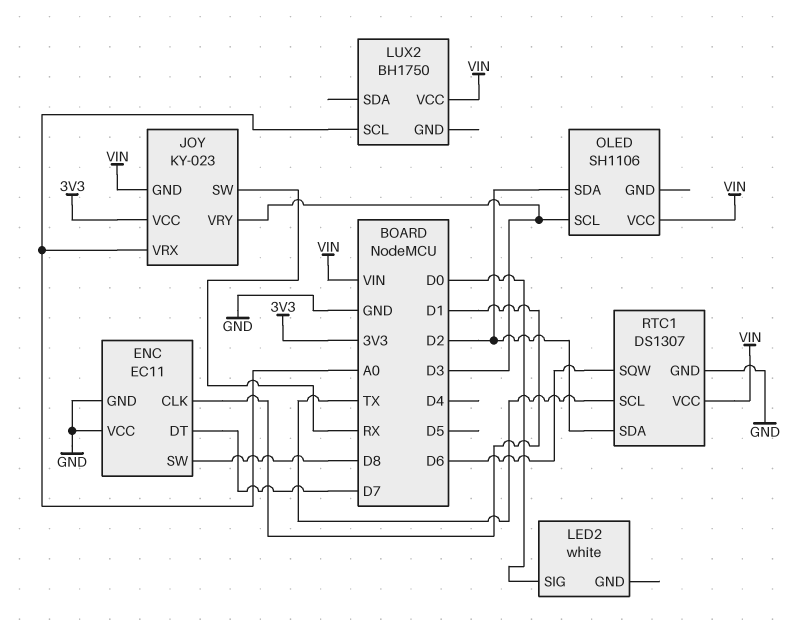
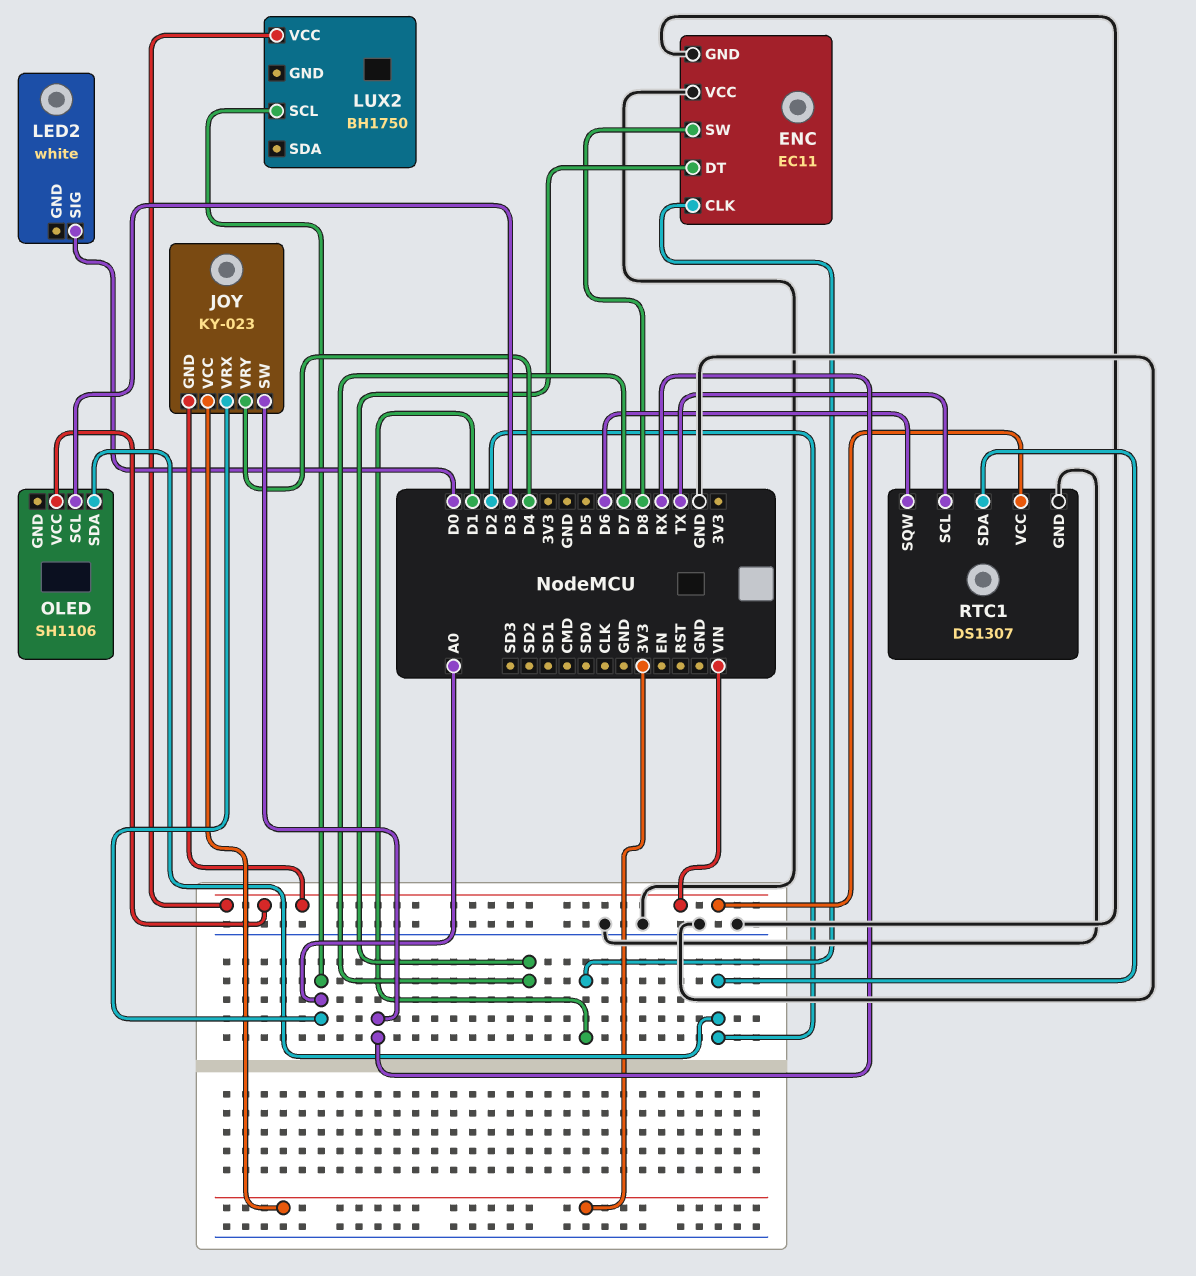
JOY pin VRY: D3 -> D4

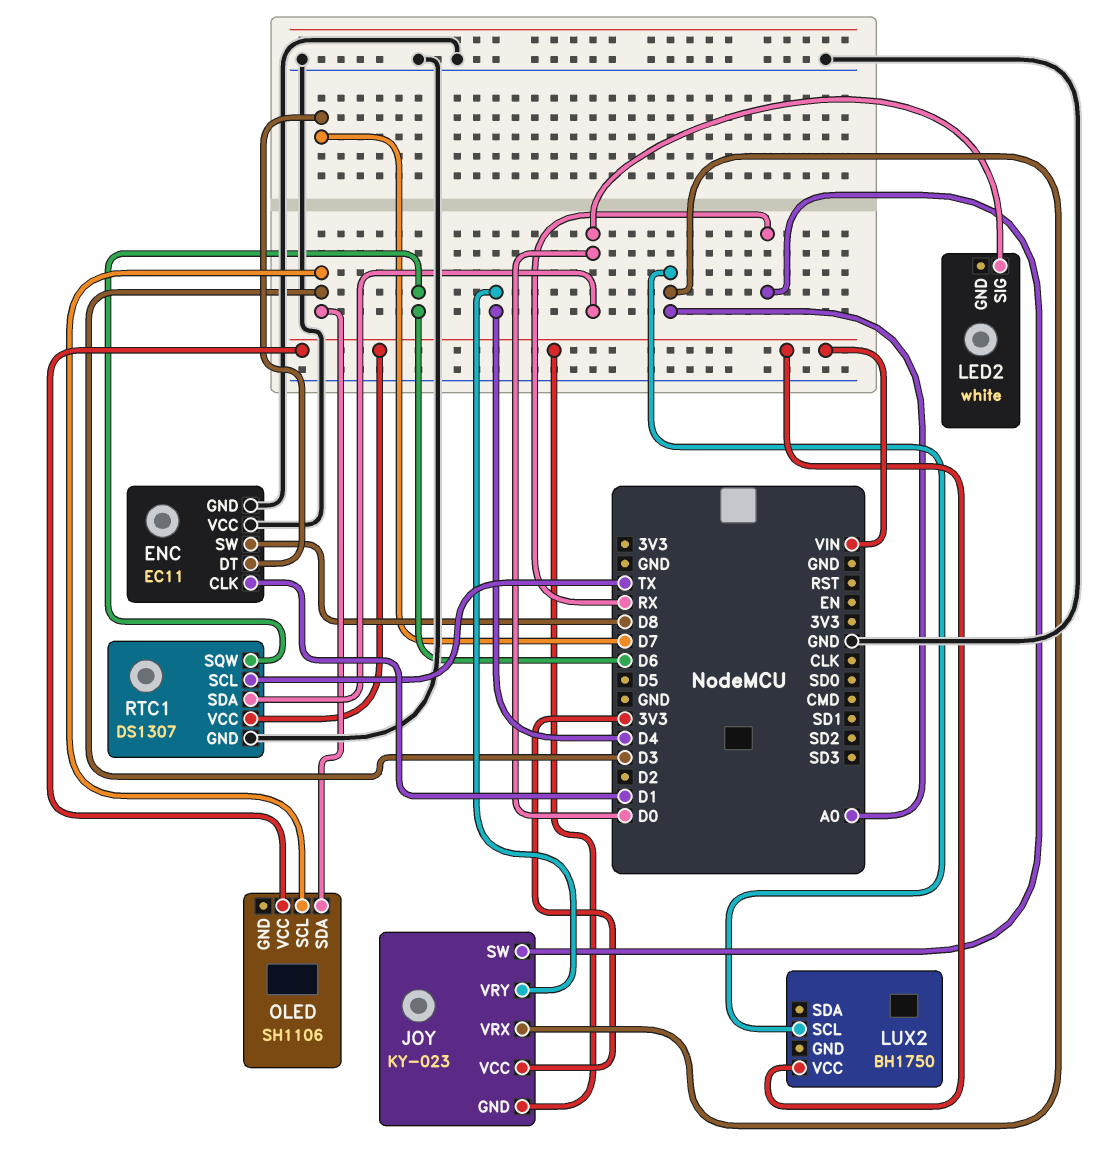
OLED pin SDA: D2 -> D3
RTC1 pin SDA: D2 -> D0

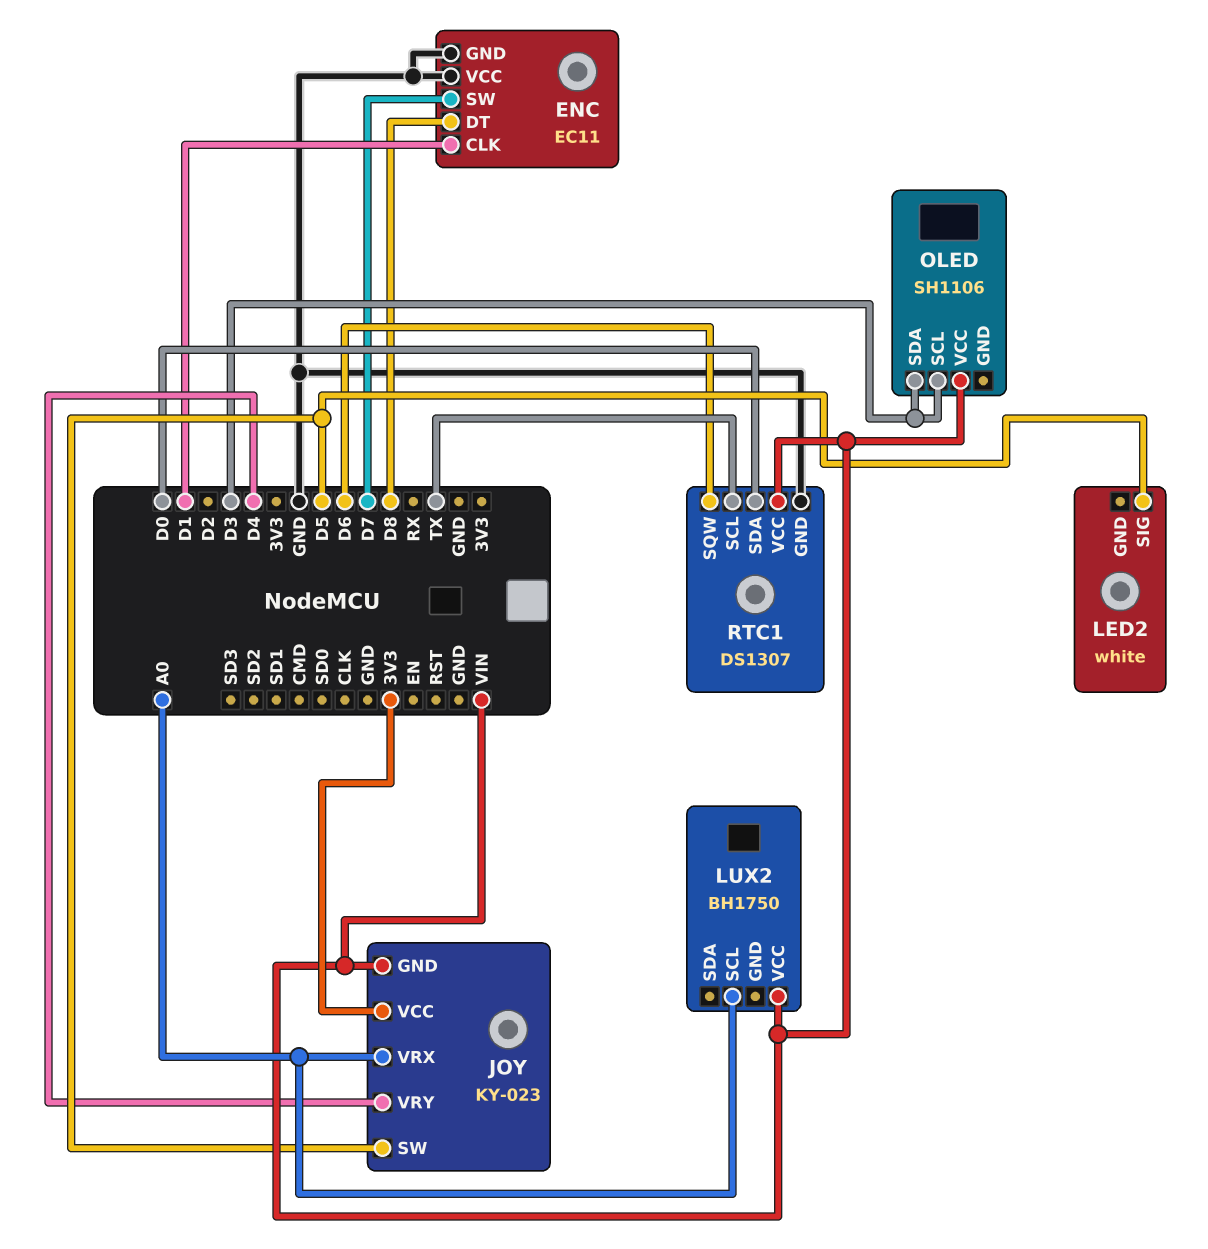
ENC pin DT: D7 -> D8
ENC pin SW: D8 -> D7
JOY pin SW: RX -> D5
LED2 pin SIG: D0 -> D5

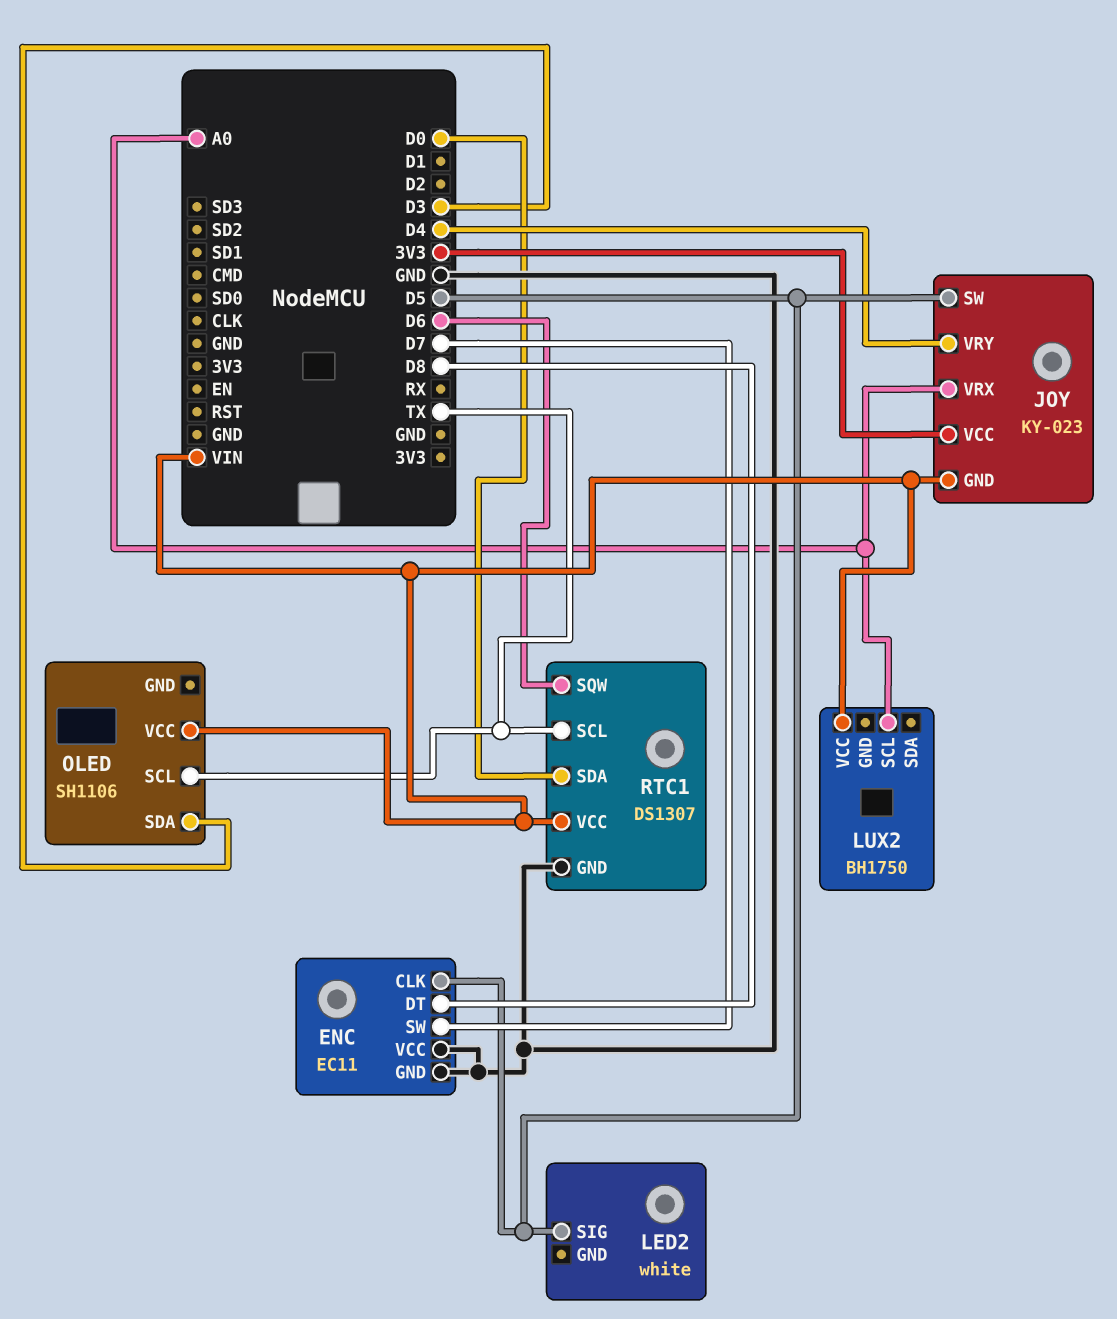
ENC pin CLK: D1 -> D5
OLED pin SCL: D3 -> TX

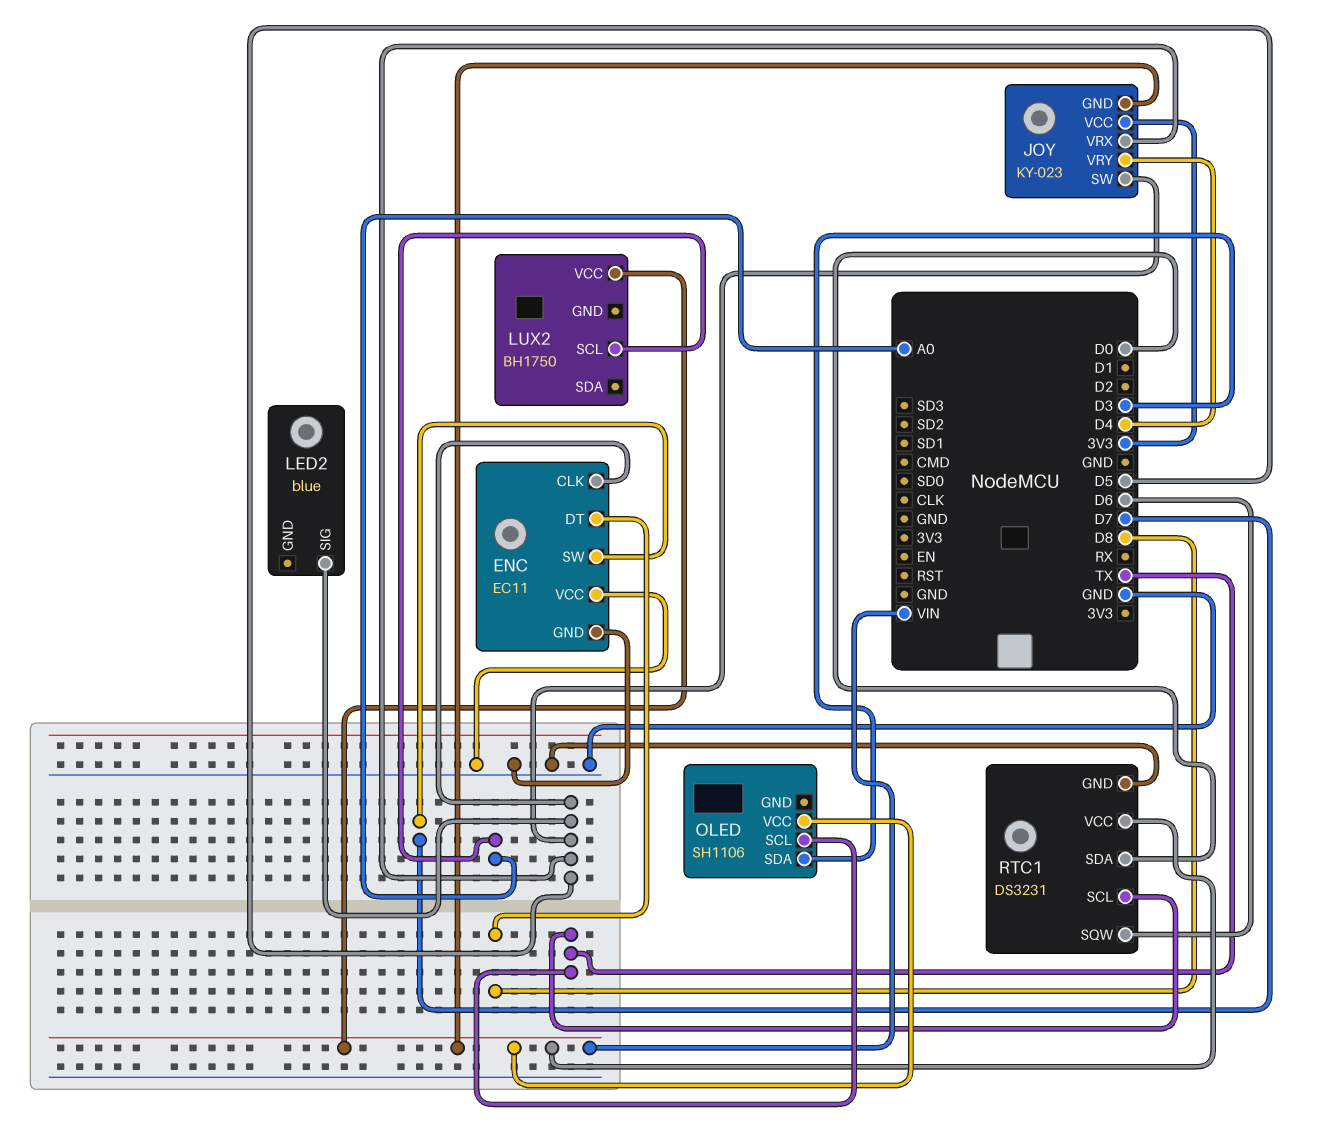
JOY pin VRX: A0 -> D5
LED2: white -> blue
RTC1: DS1307 -> DS3231

